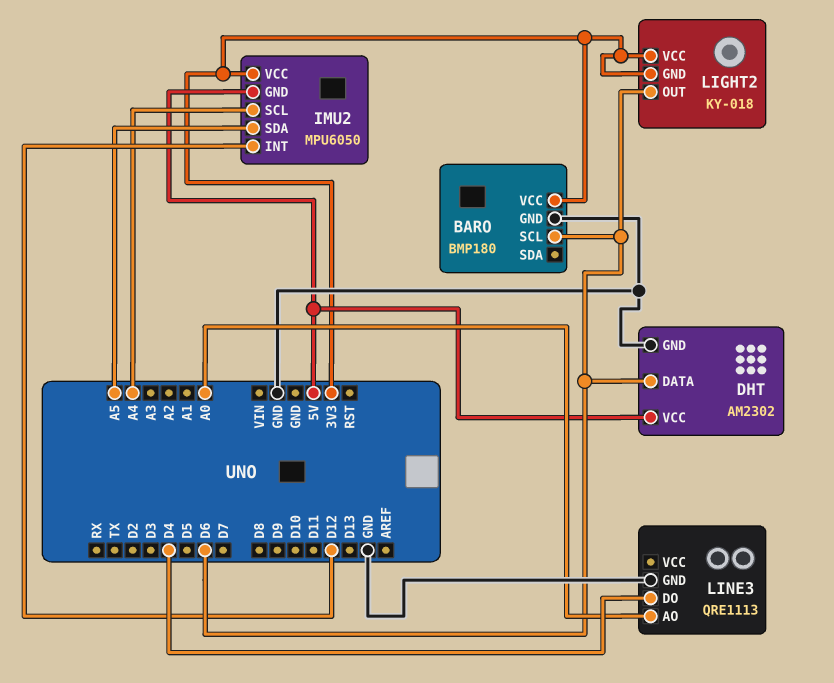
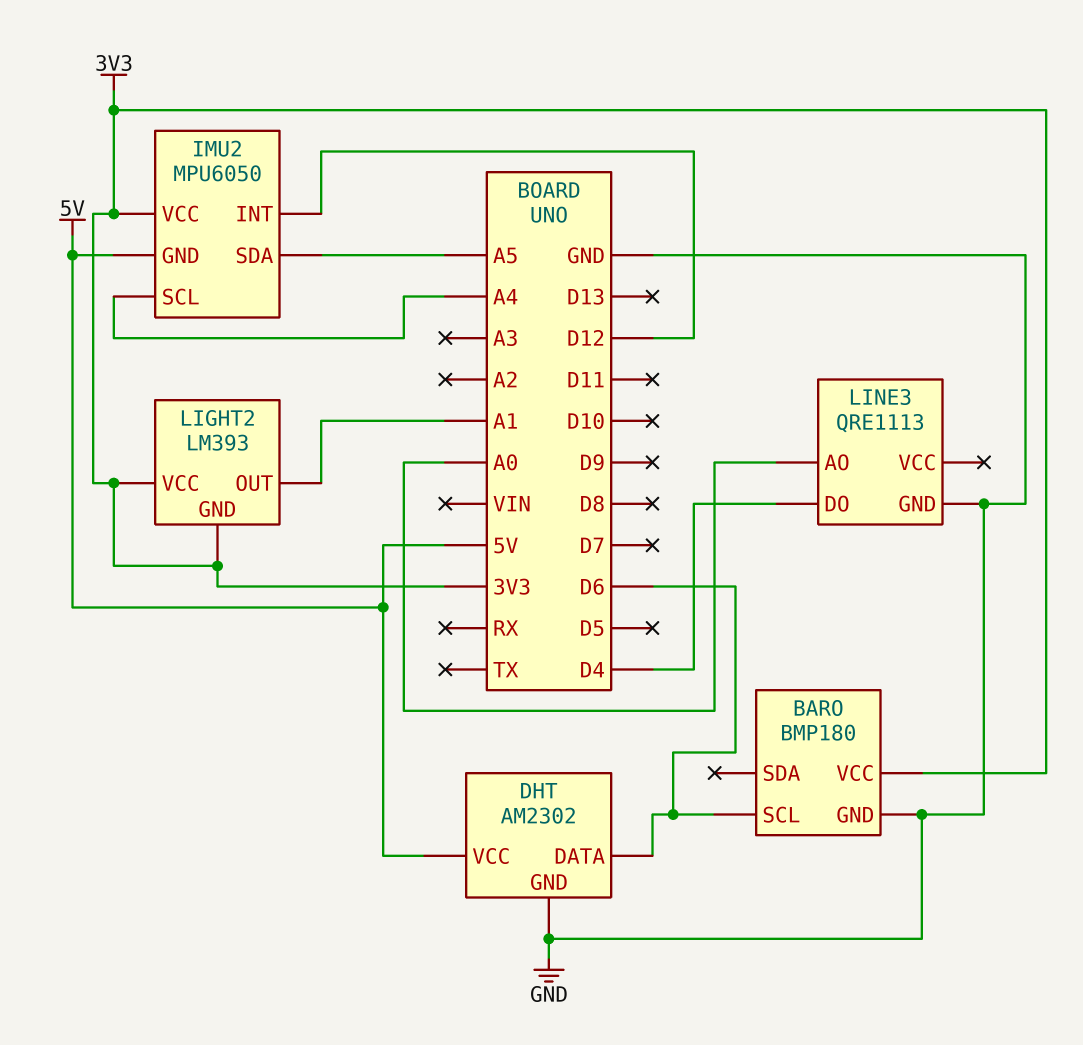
LIGHT2: KY-018 -> LM393
LIGHT2 pin OUT: D6 -> A1

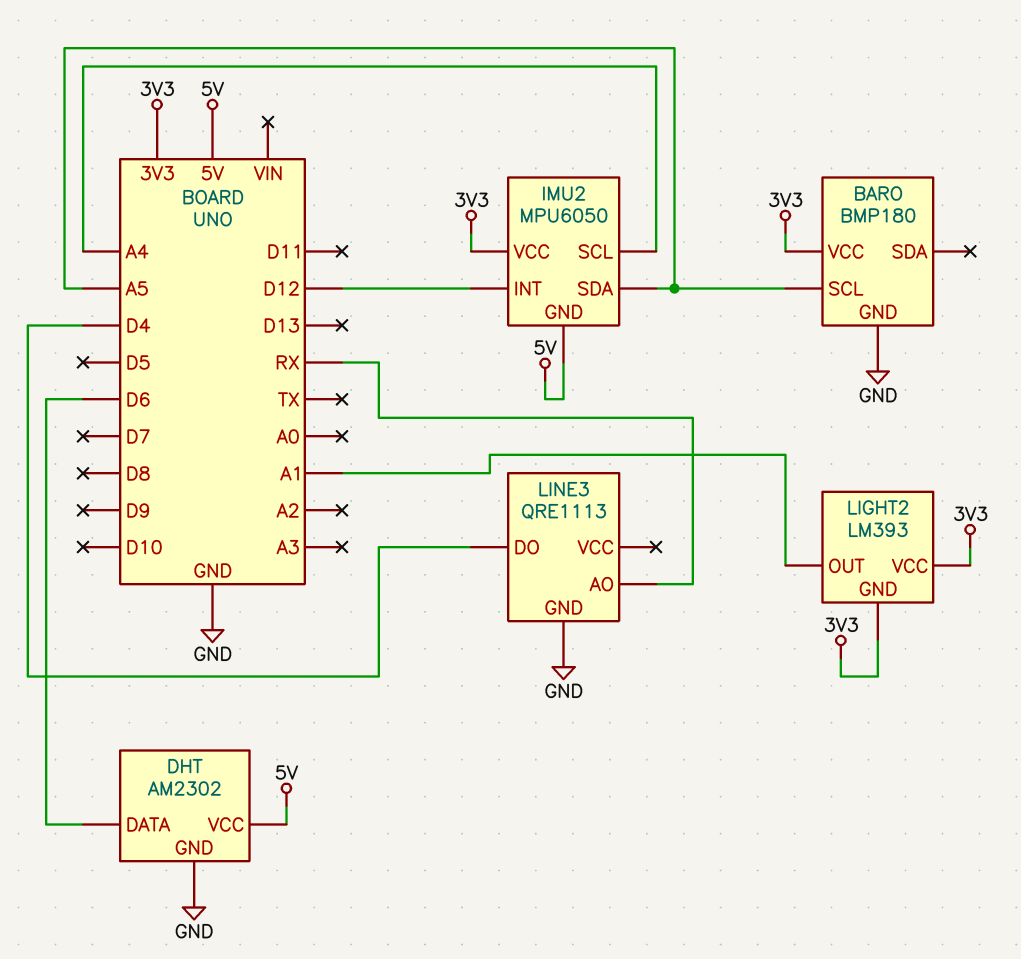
BARO pin SCL: D6 -> A5
LINE3 pin AO: A0 -> RX

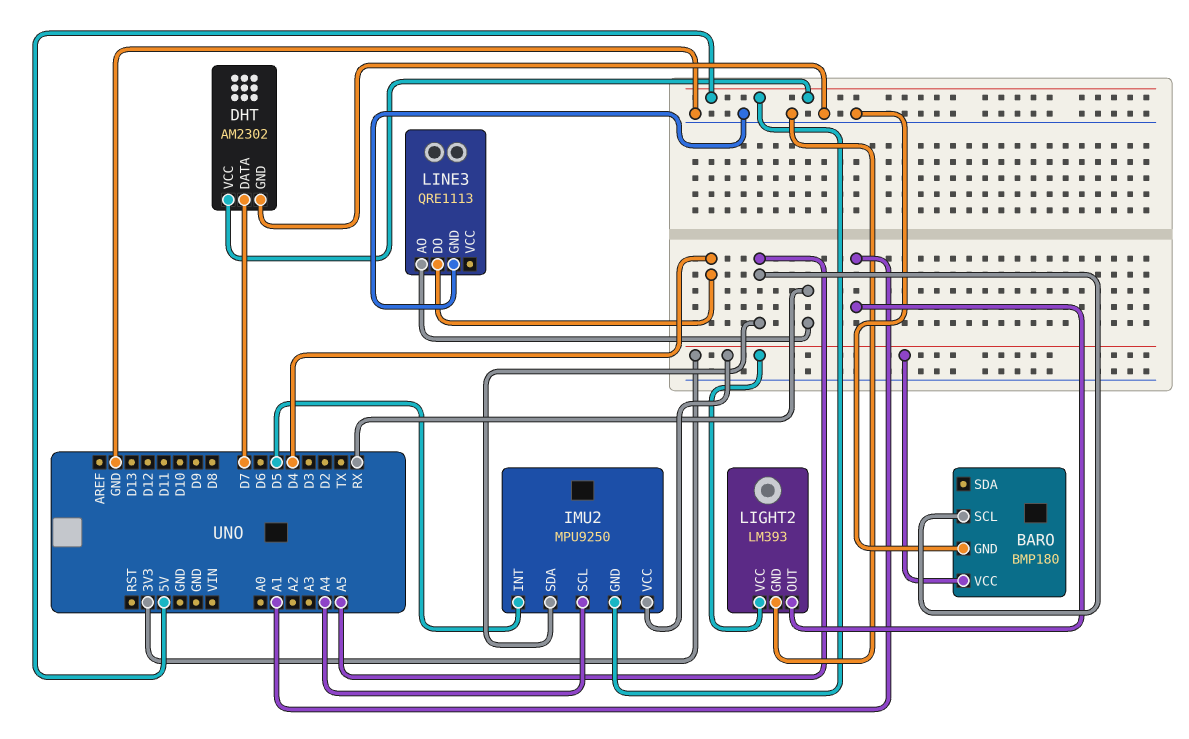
DHT pin DATA: D6 -> D7
IMU2: MPU6050 -> MPU9250
IMU2 pin INT: D12 -> D5
LIGHT2 pin GND: 3V3 -> GND

